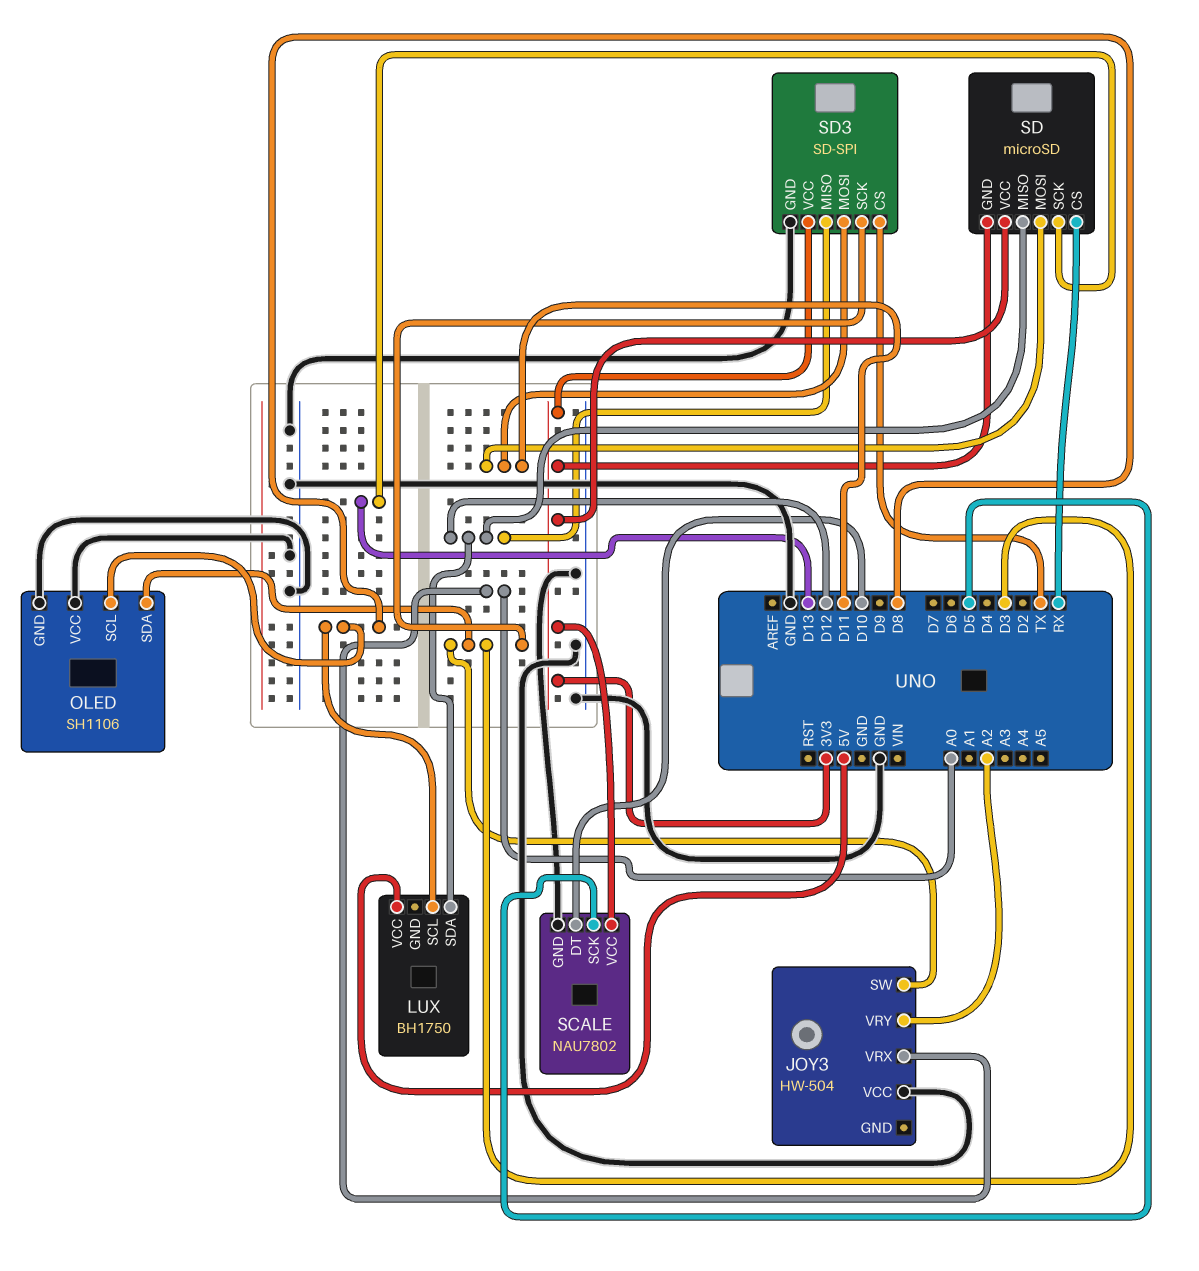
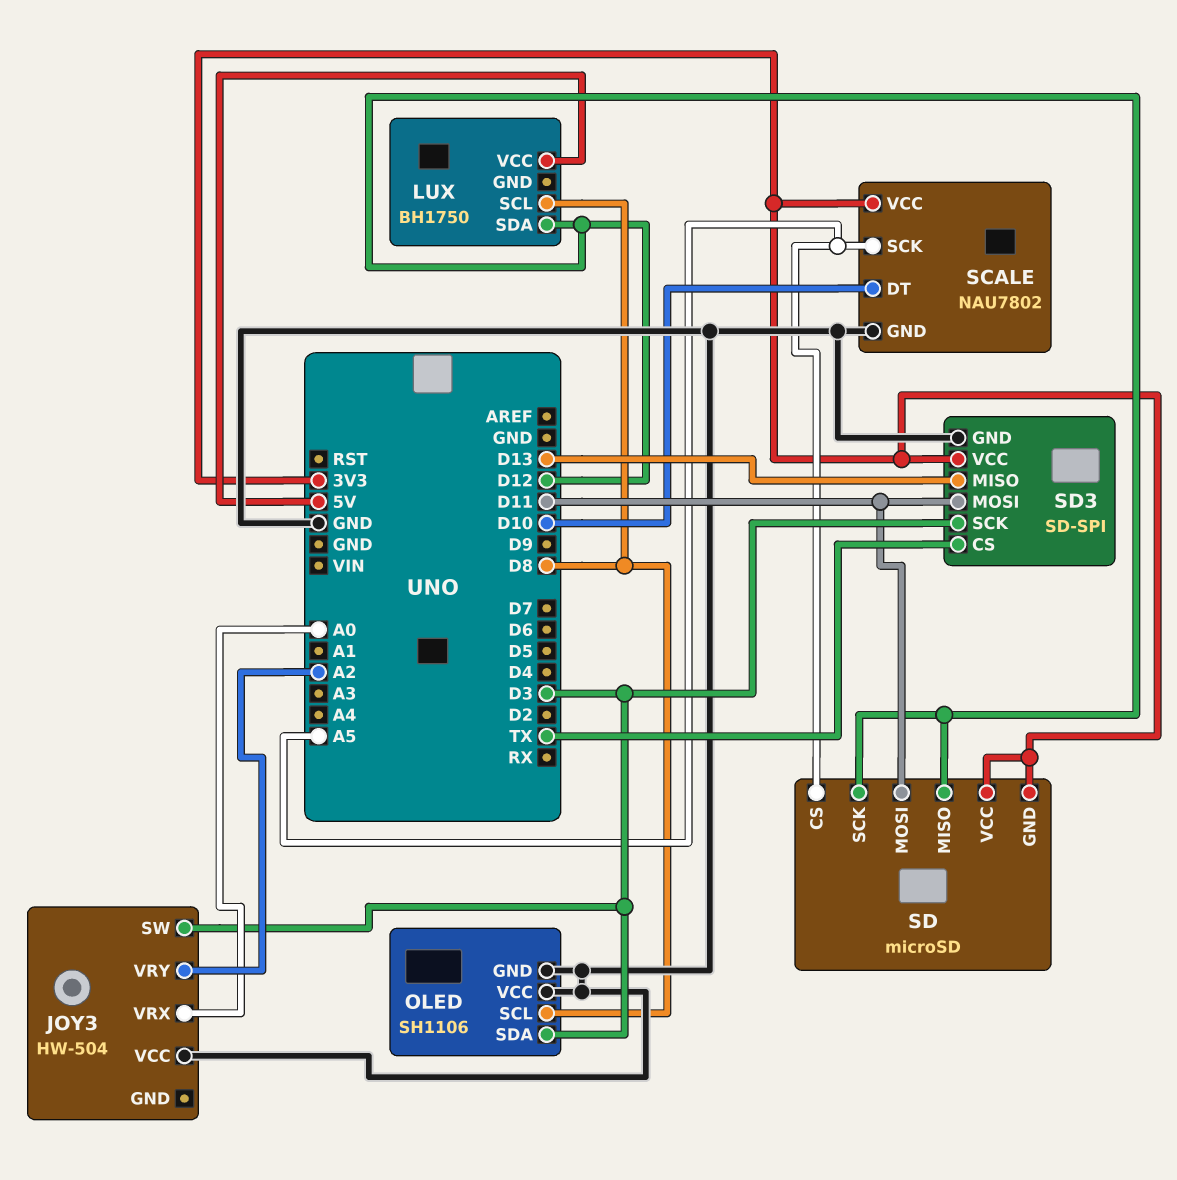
SCALE pin SCK: D5 -> A5
SD pin CS: RX -> A5
SD pin SCK: D13 -> D12
SD3 pin MISO: D12 -> D13

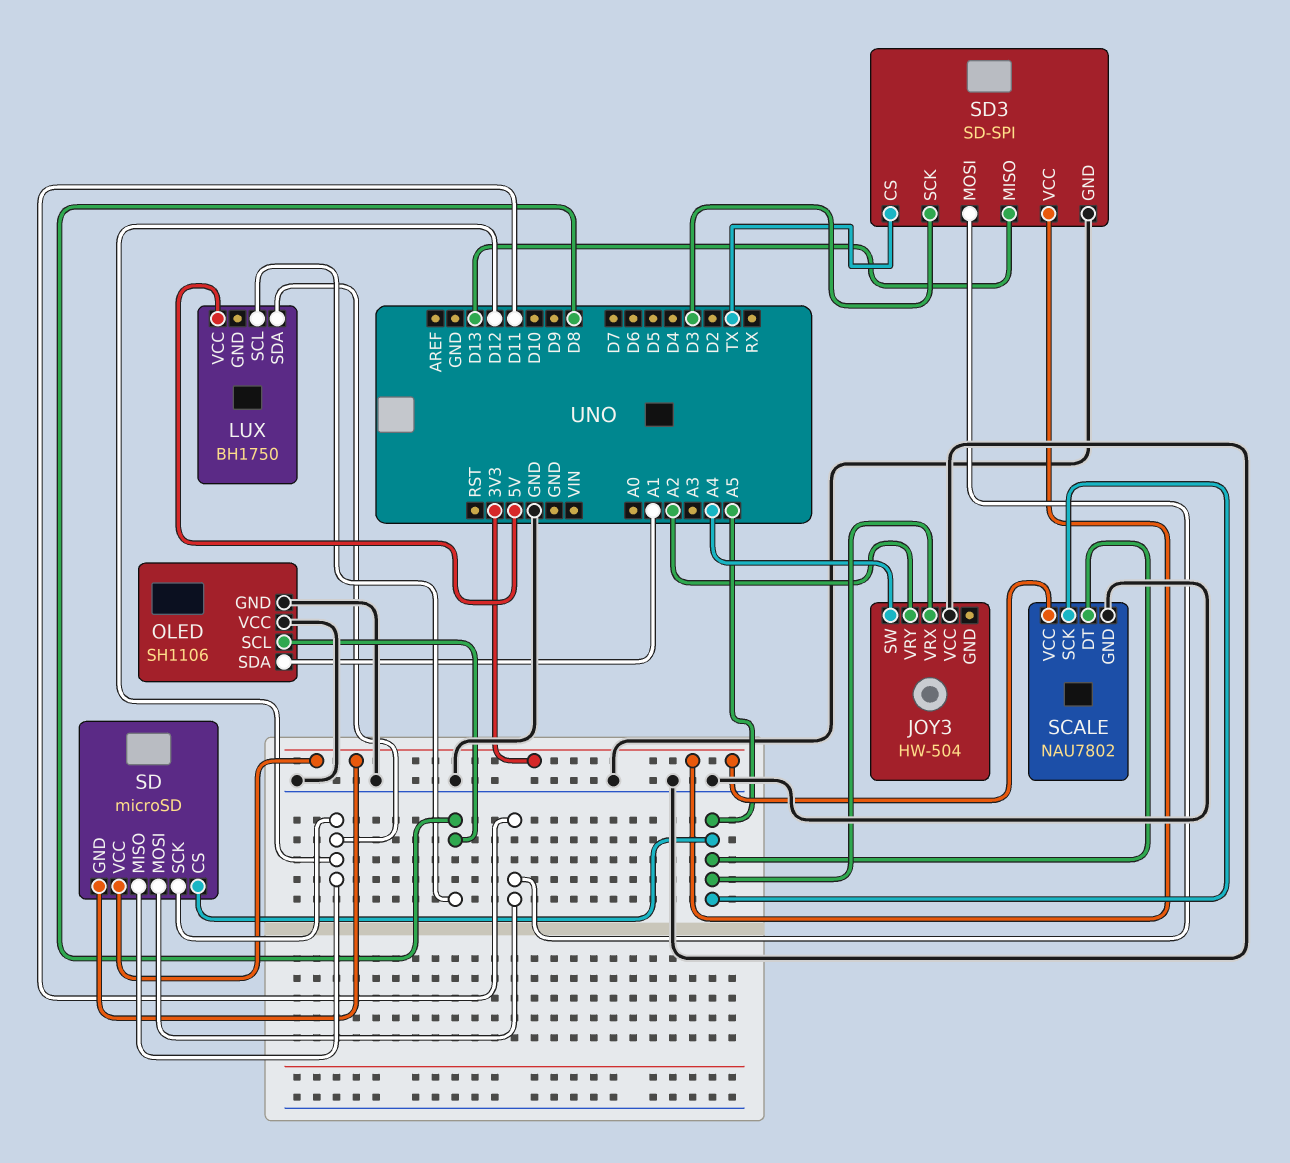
JOY3 pin SW: D3 -> A4
JOY3 pin VRX: A0 -> A5
OLED pin SDA: D3 -> A1
SCALE pin DT: D10 -> A5

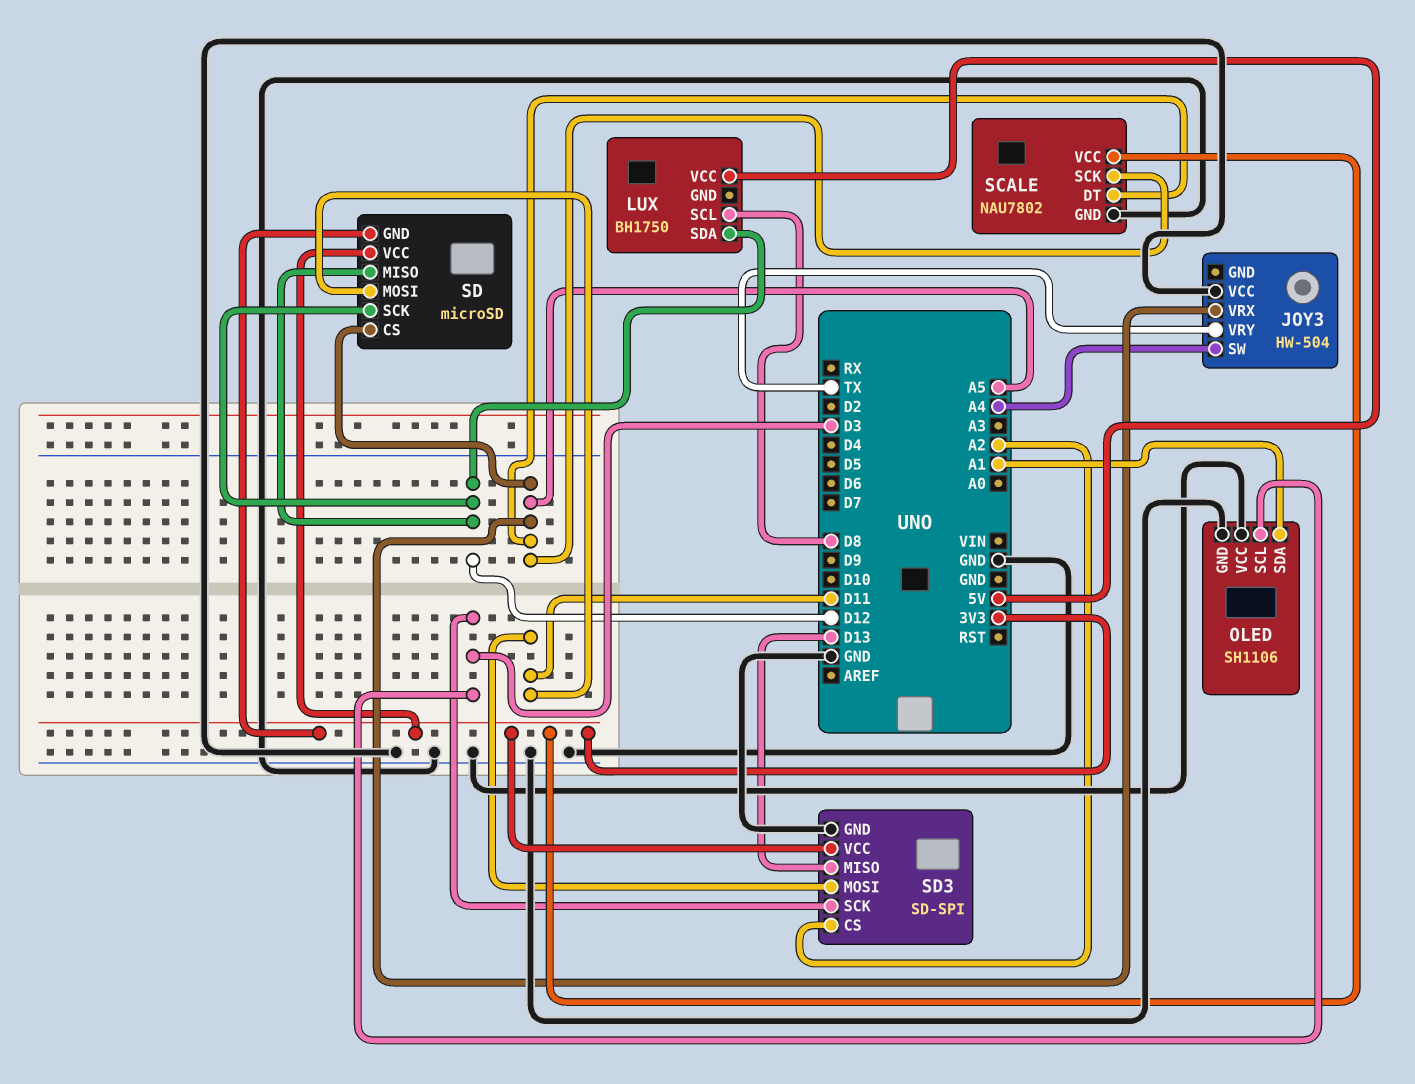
JOY3 pin VRY: A2 -> TX
OLED pin SCL: D8 -> D3
SD3 pin CS: TX -> A2

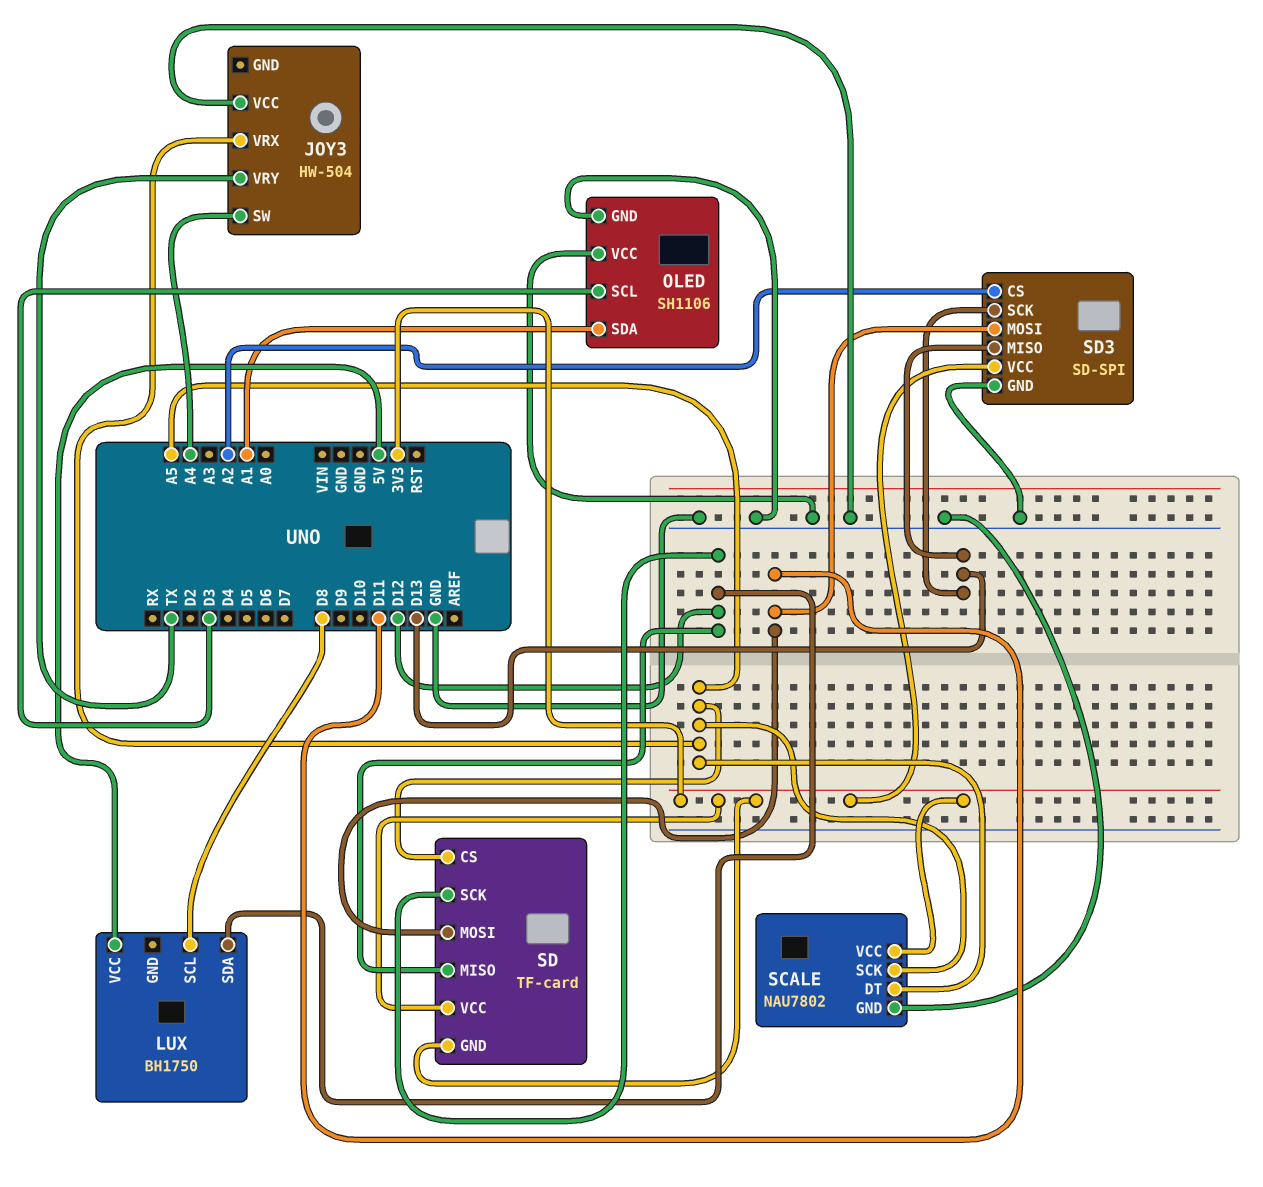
SD: microSD -> TF-card
SD3 pin SCK: D3 -> D13

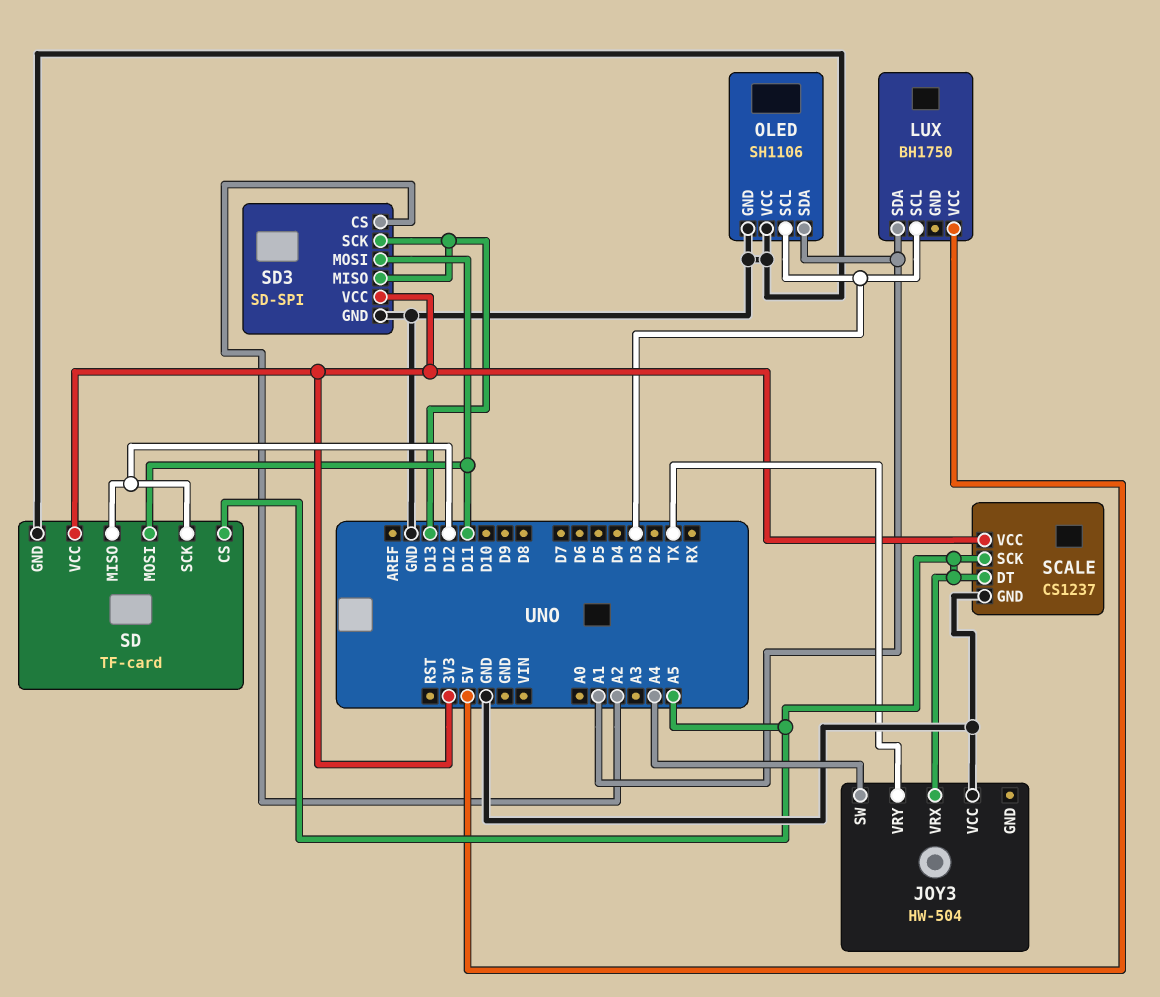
LUX pin SCL: D8 -> D3
LUX pin SDA: D12 -> A1
SCALE: NAU7802 -> CS1237
SD pin GND: 3V3 -> GND

